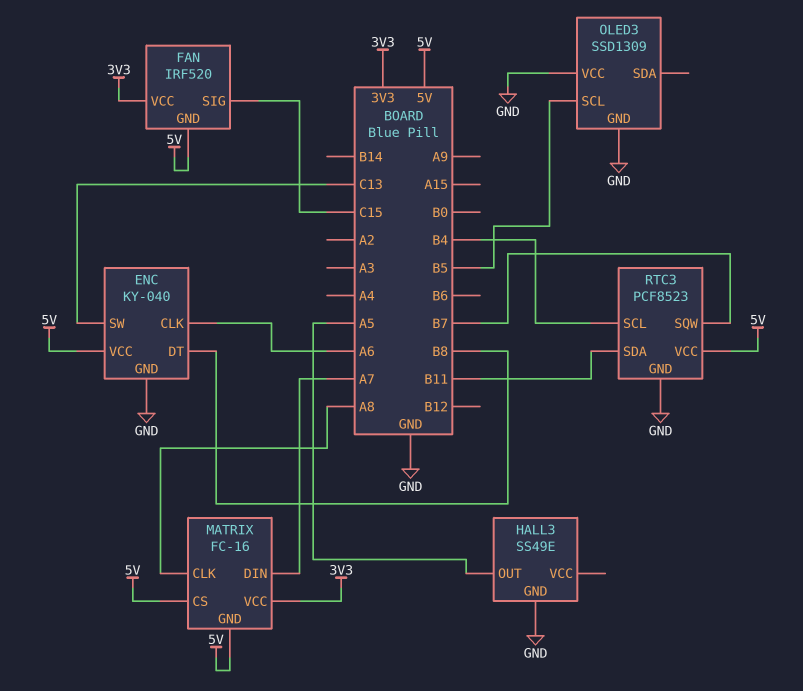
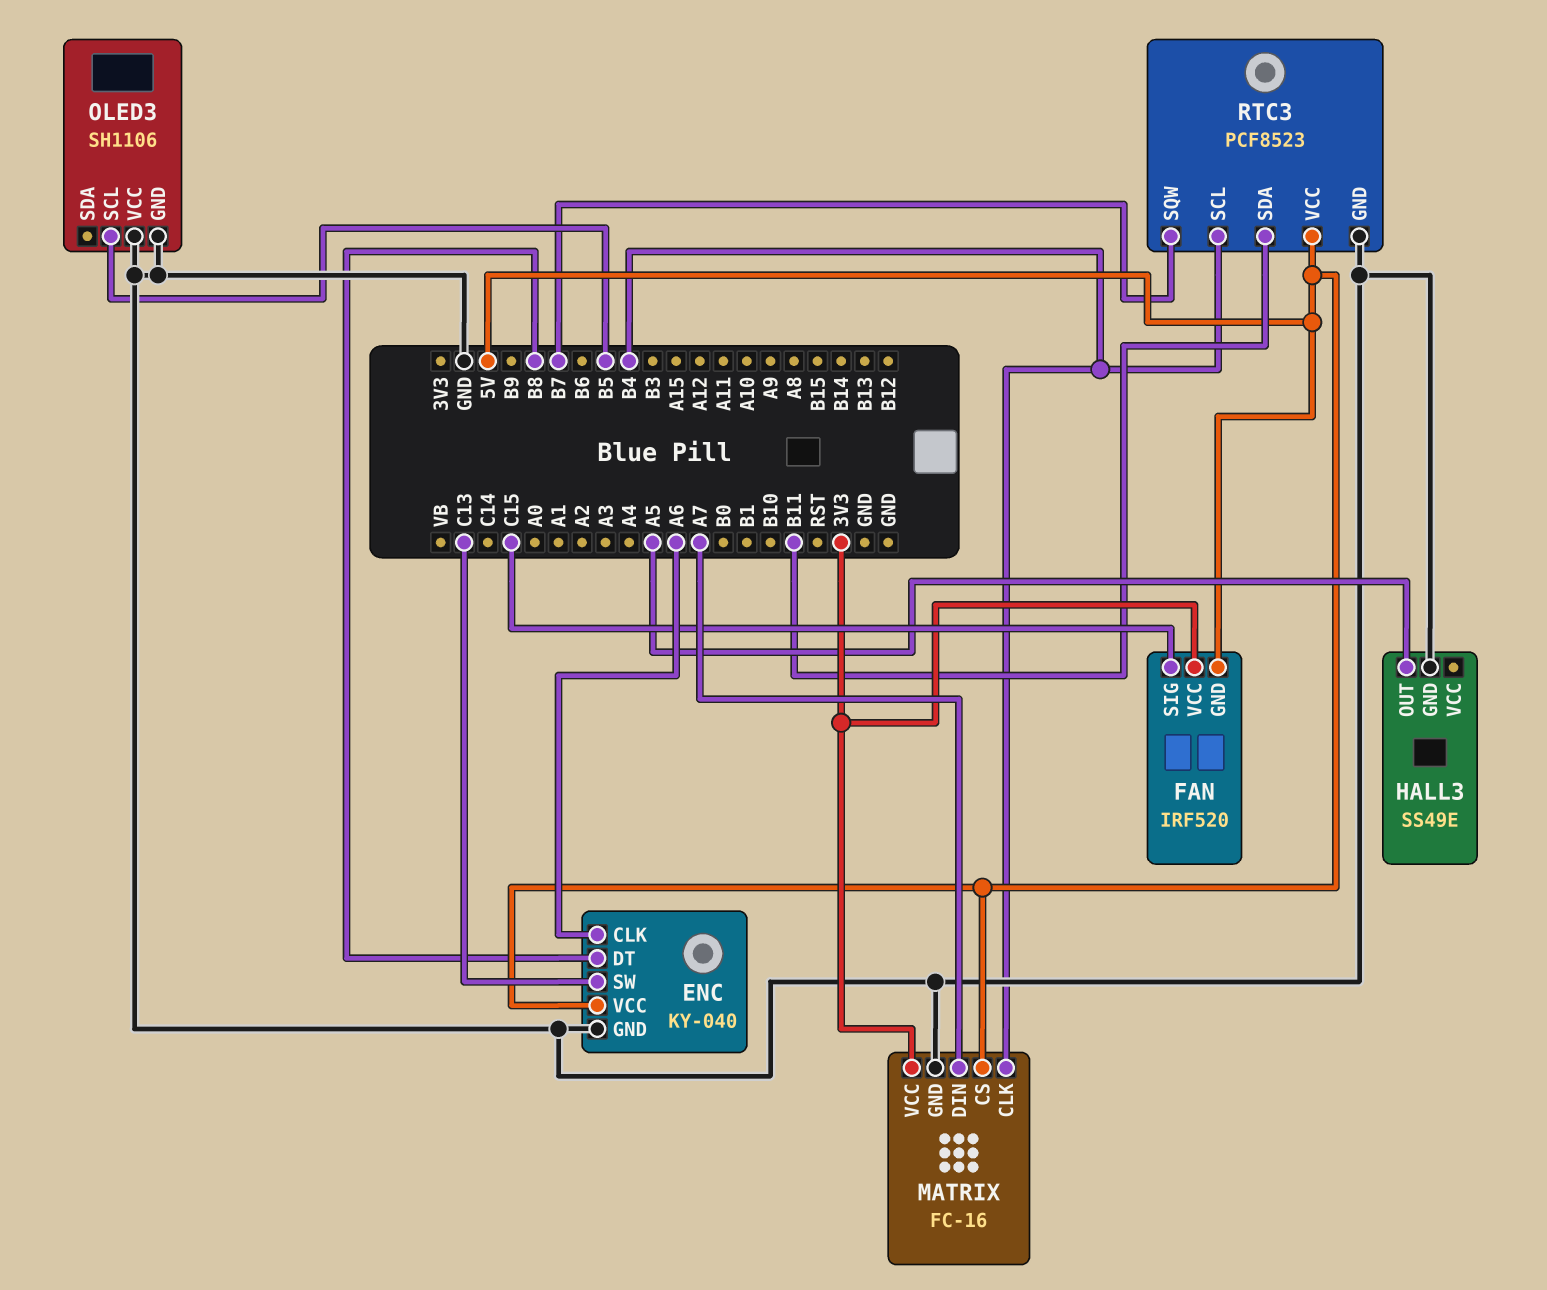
MATRIX pin CLK: A8 -> B4
MATRIX pin GND: 5V -> GND
OLED3: SSD1309 -> SH1106

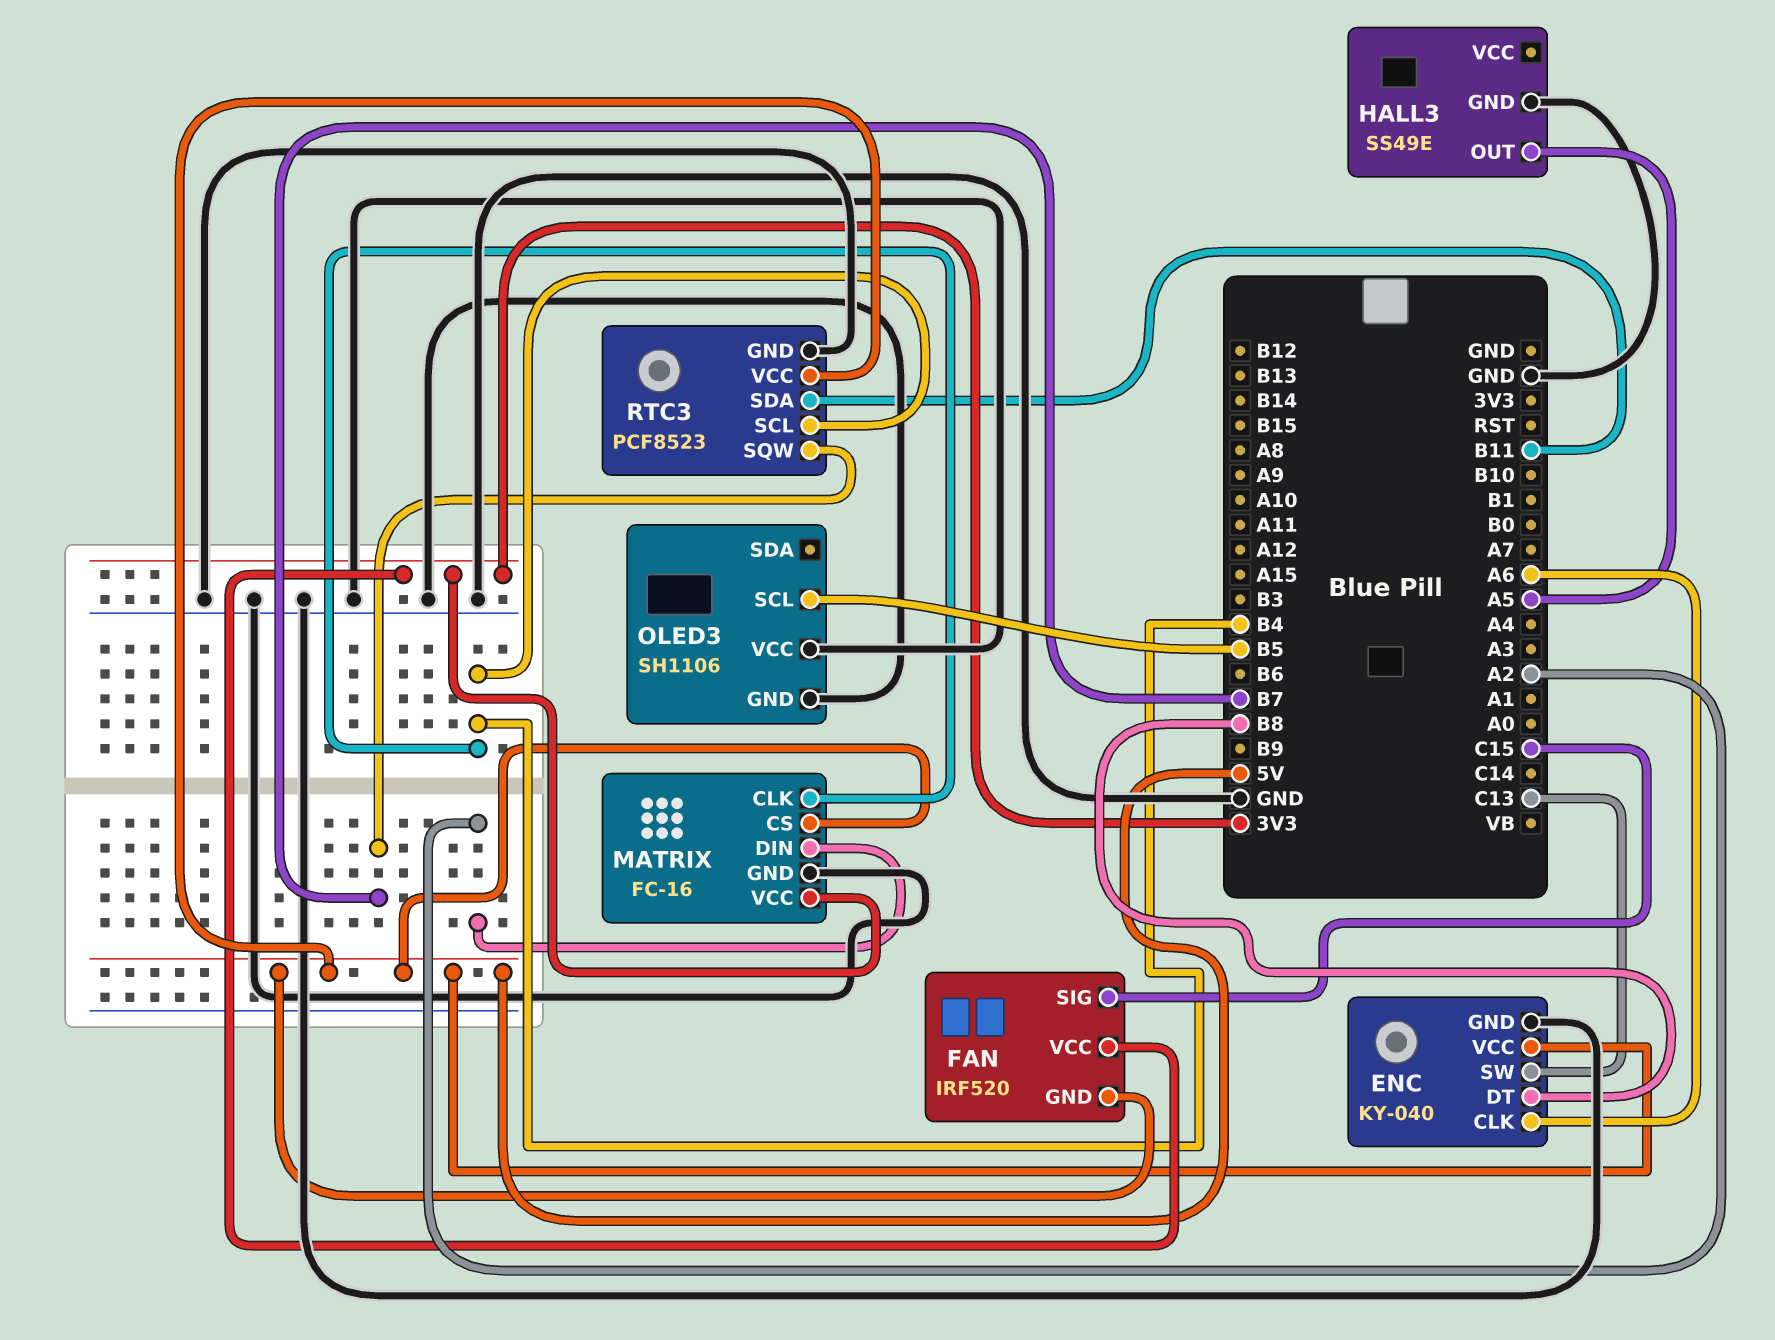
MATRIX pin DIN: A7 -> A2

